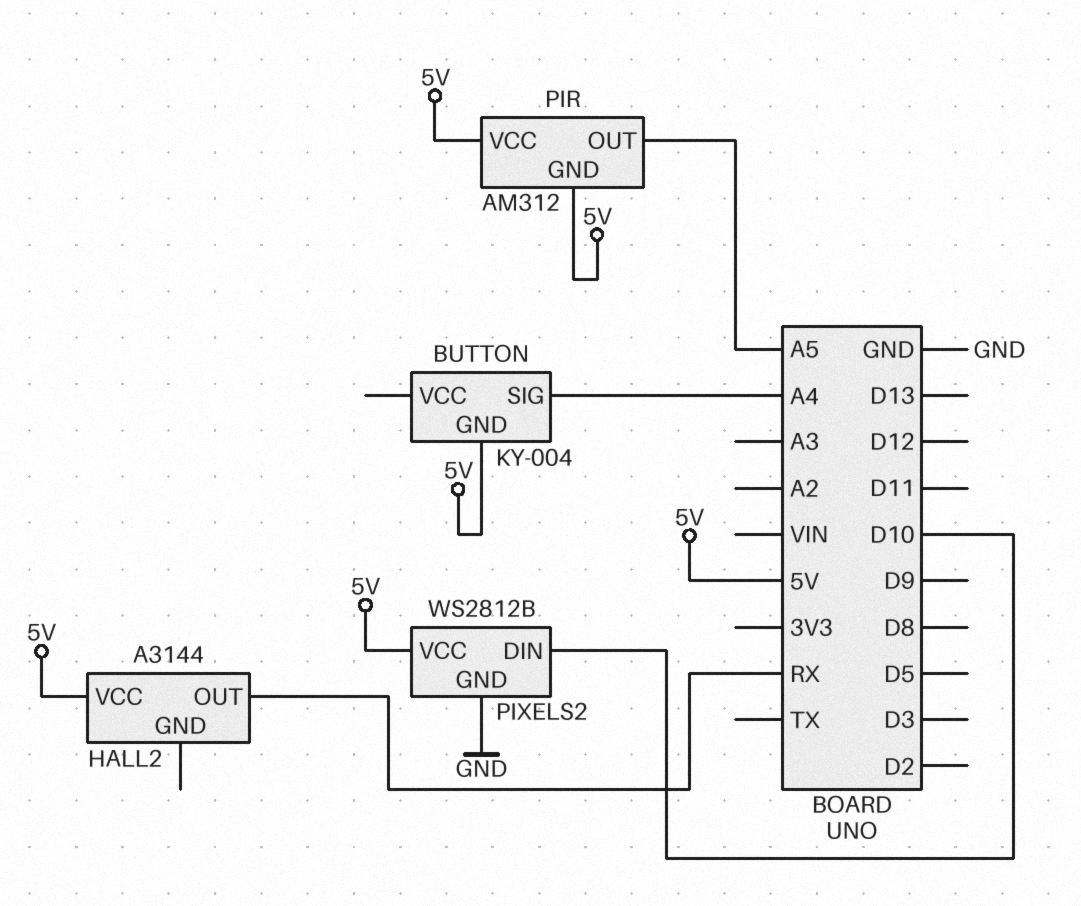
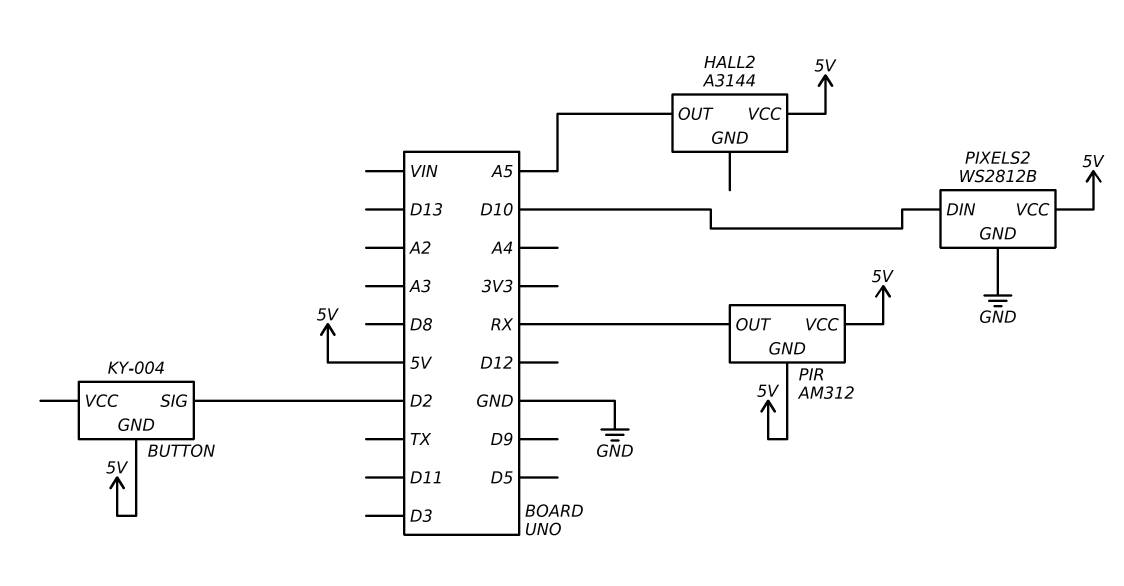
BUTTON pin SIG: A4 -> D2
HALL2 pin OUT: RX -> A5
PIR pin OUT: A5 -> RX

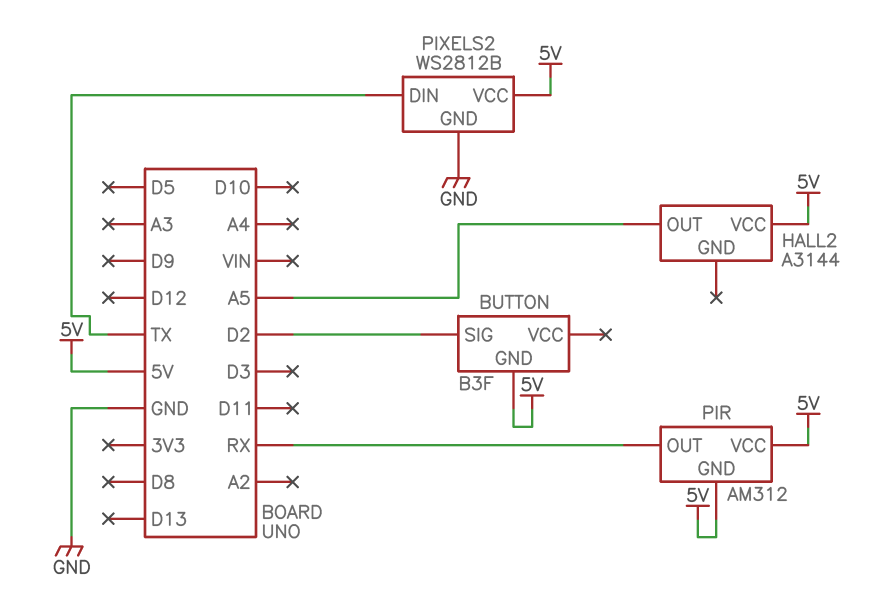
BUTTON: KY-004 -> B3F
PIXELS2 pin DIN: D10 -> TX

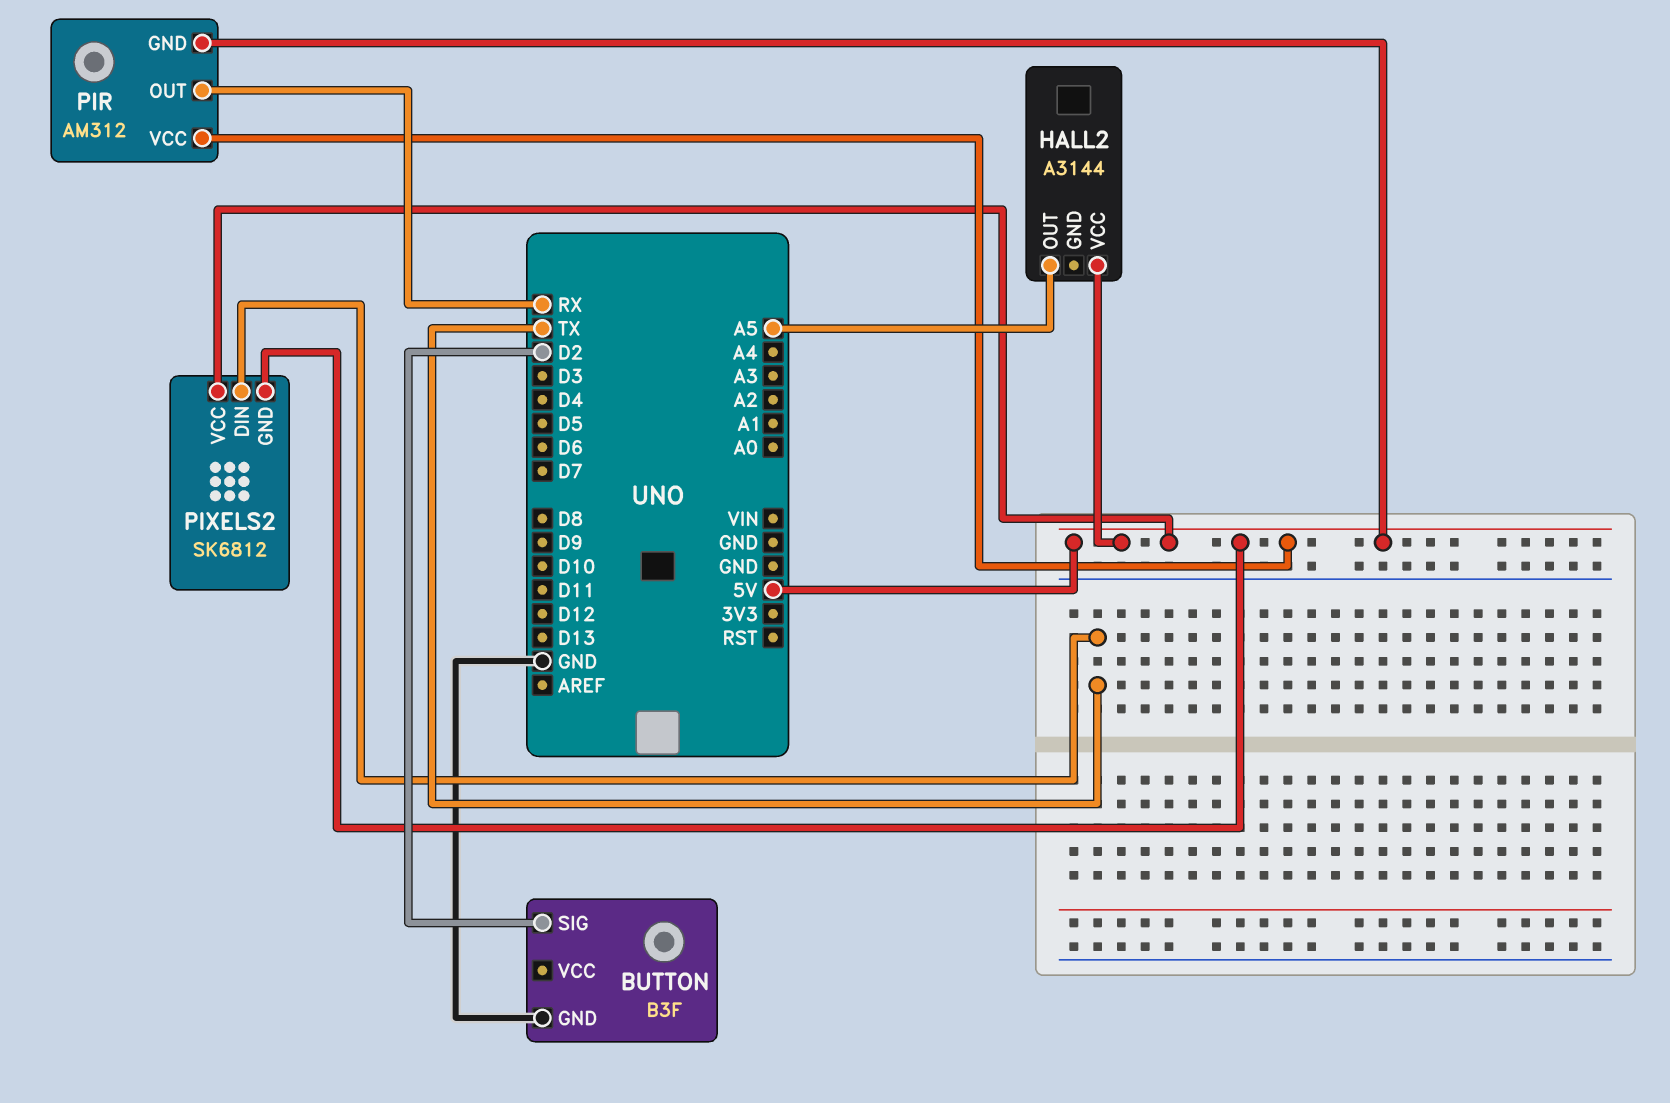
BUTTON pin GND: 5V -> GND
PIXELS2: WS2812B -> SK6812
PIXELS2 pin GND: GND -> 5V

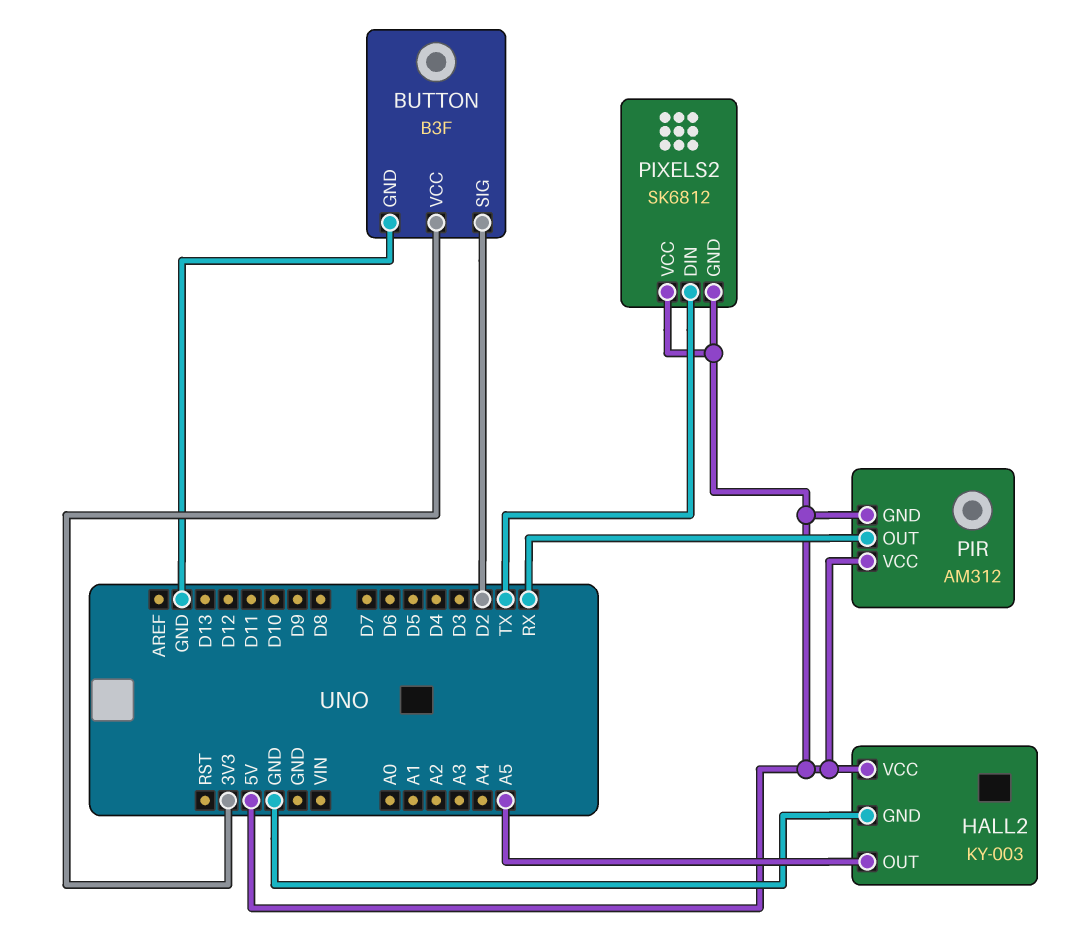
BUTTON pin VCC: none -> 3V3
HALL2: A3144 -> KY-003
HALL2 pin GND: none -> GND

